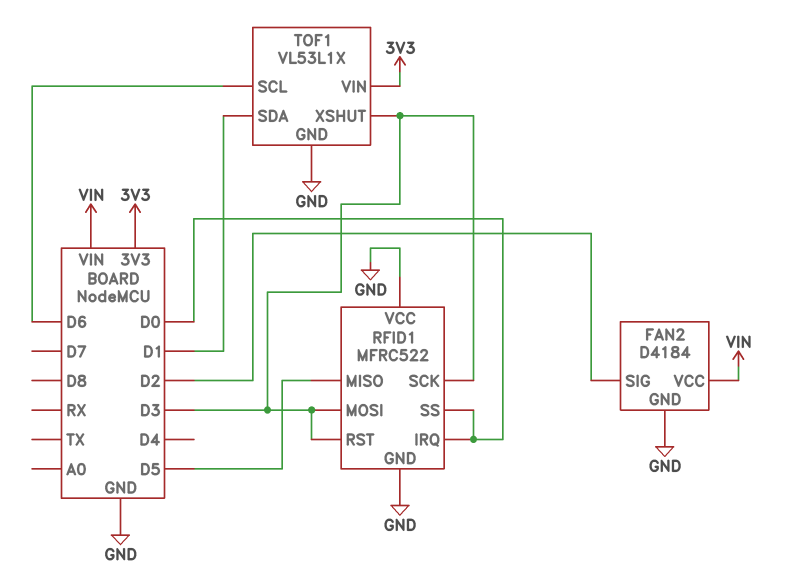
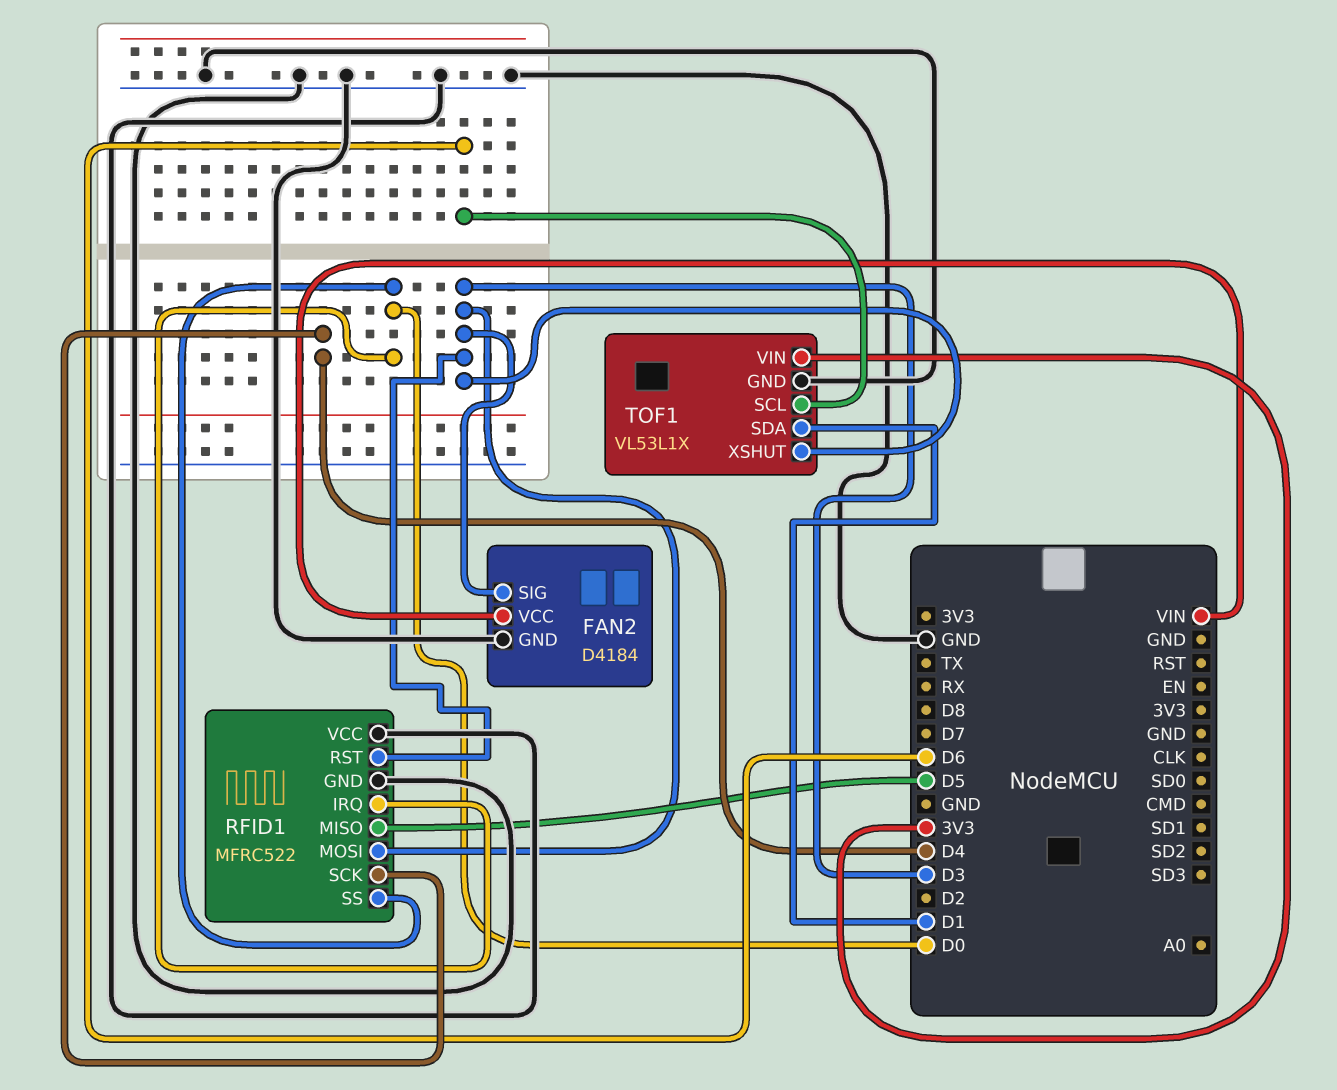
FAN2 pin SIG: D2 -> D3
RFID1 pin SCK: D3 -> D4

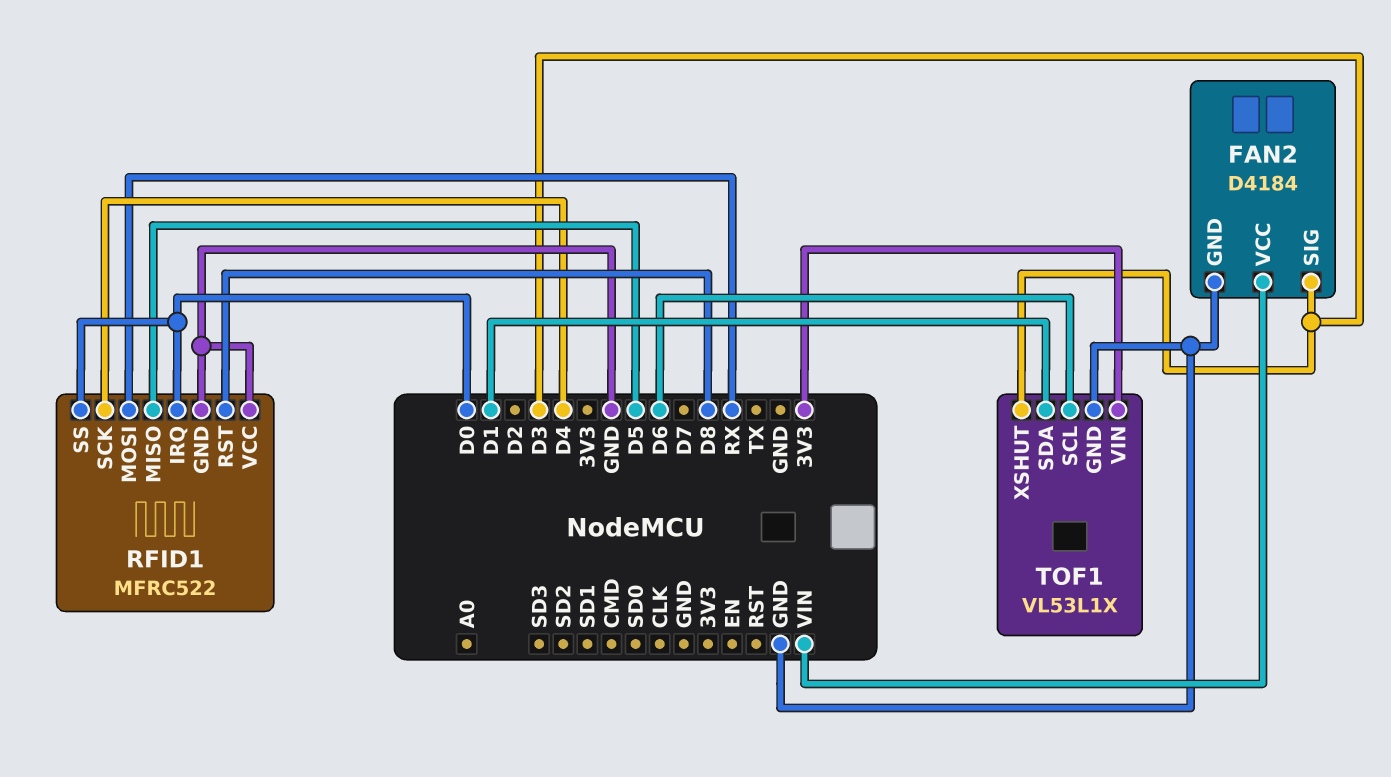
RFID1 pin MOSI: D3 -> RX
RFID1 pin RST: D3 -> D8

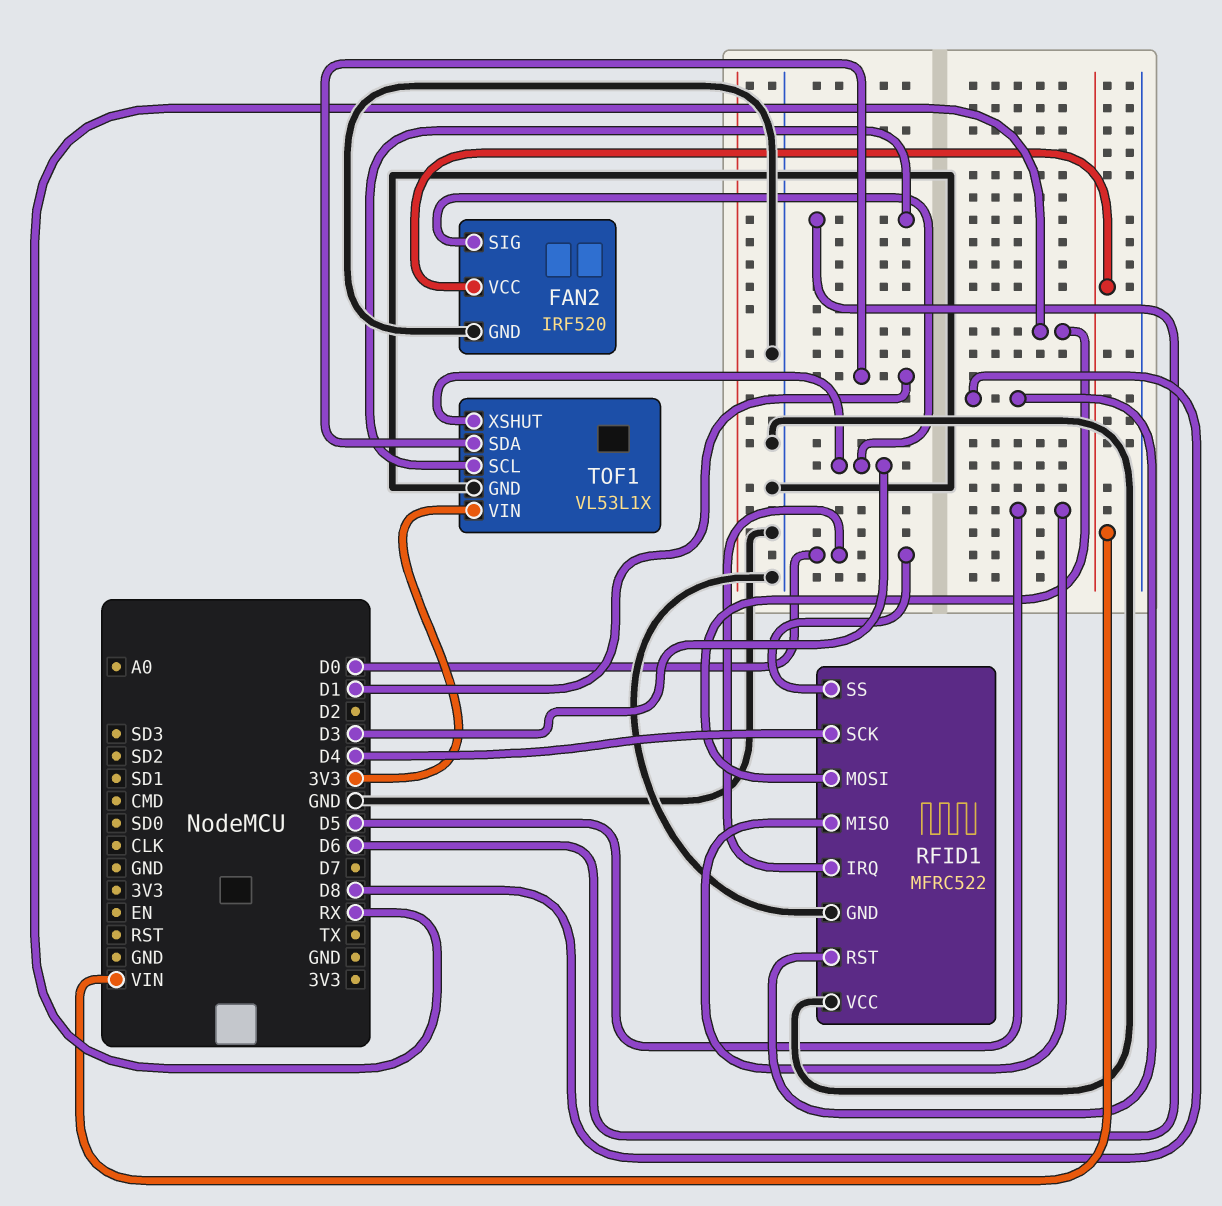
FAN2: D4184 -> IRF520

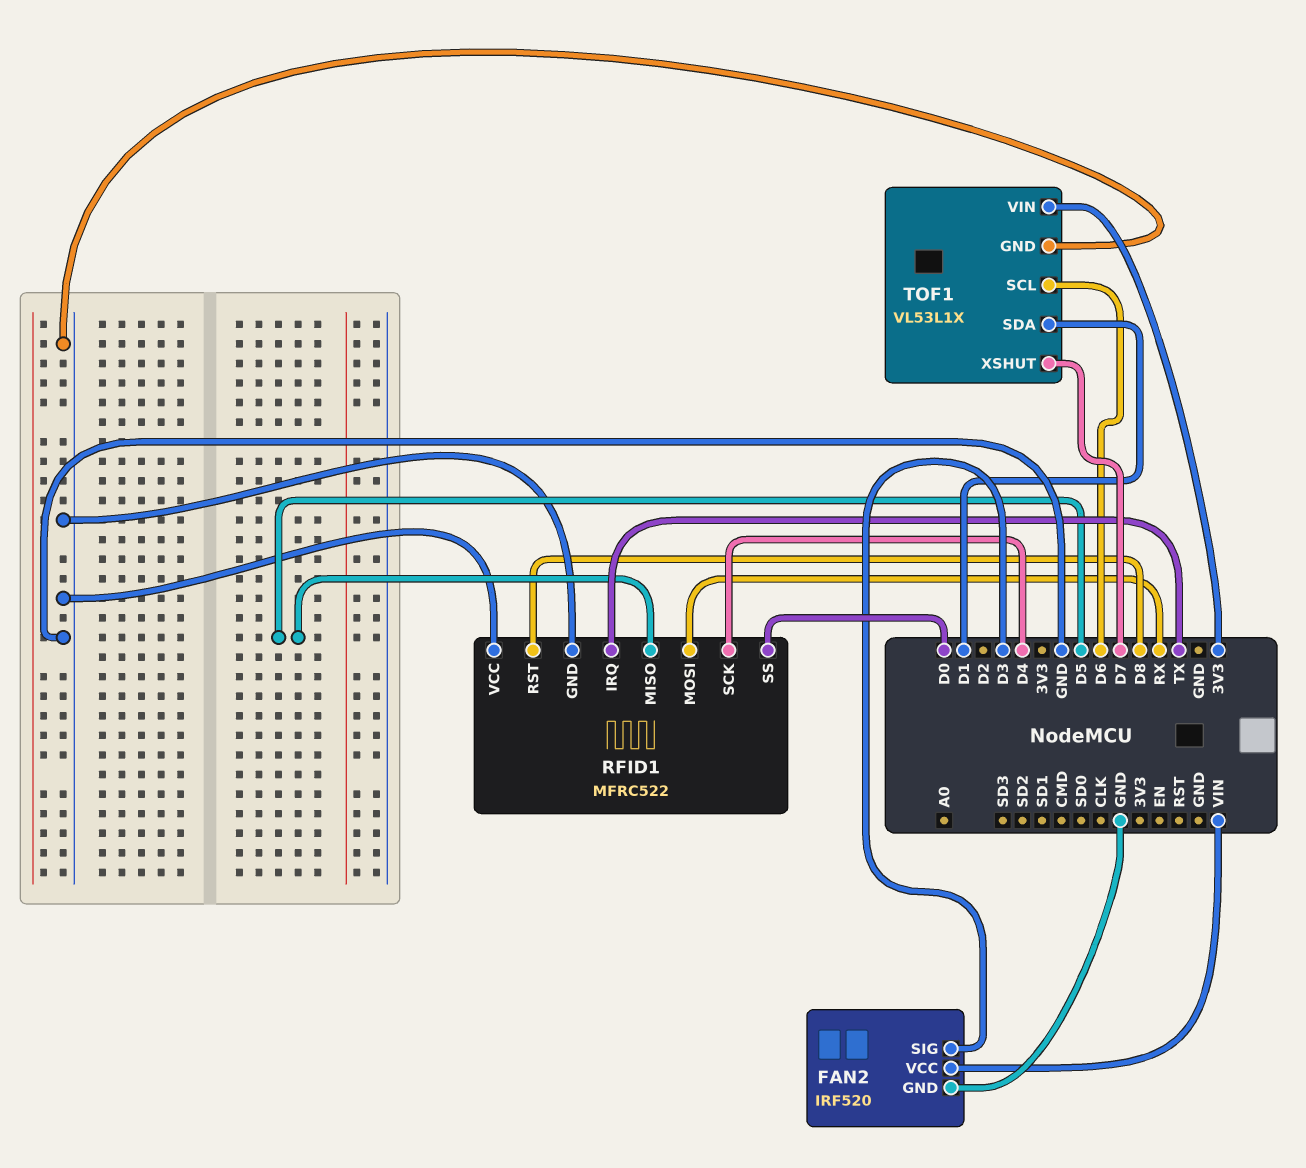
RFID1 pin IRQ: D0 -> TX
TOF1 pin XSHUT: D3 -> D7

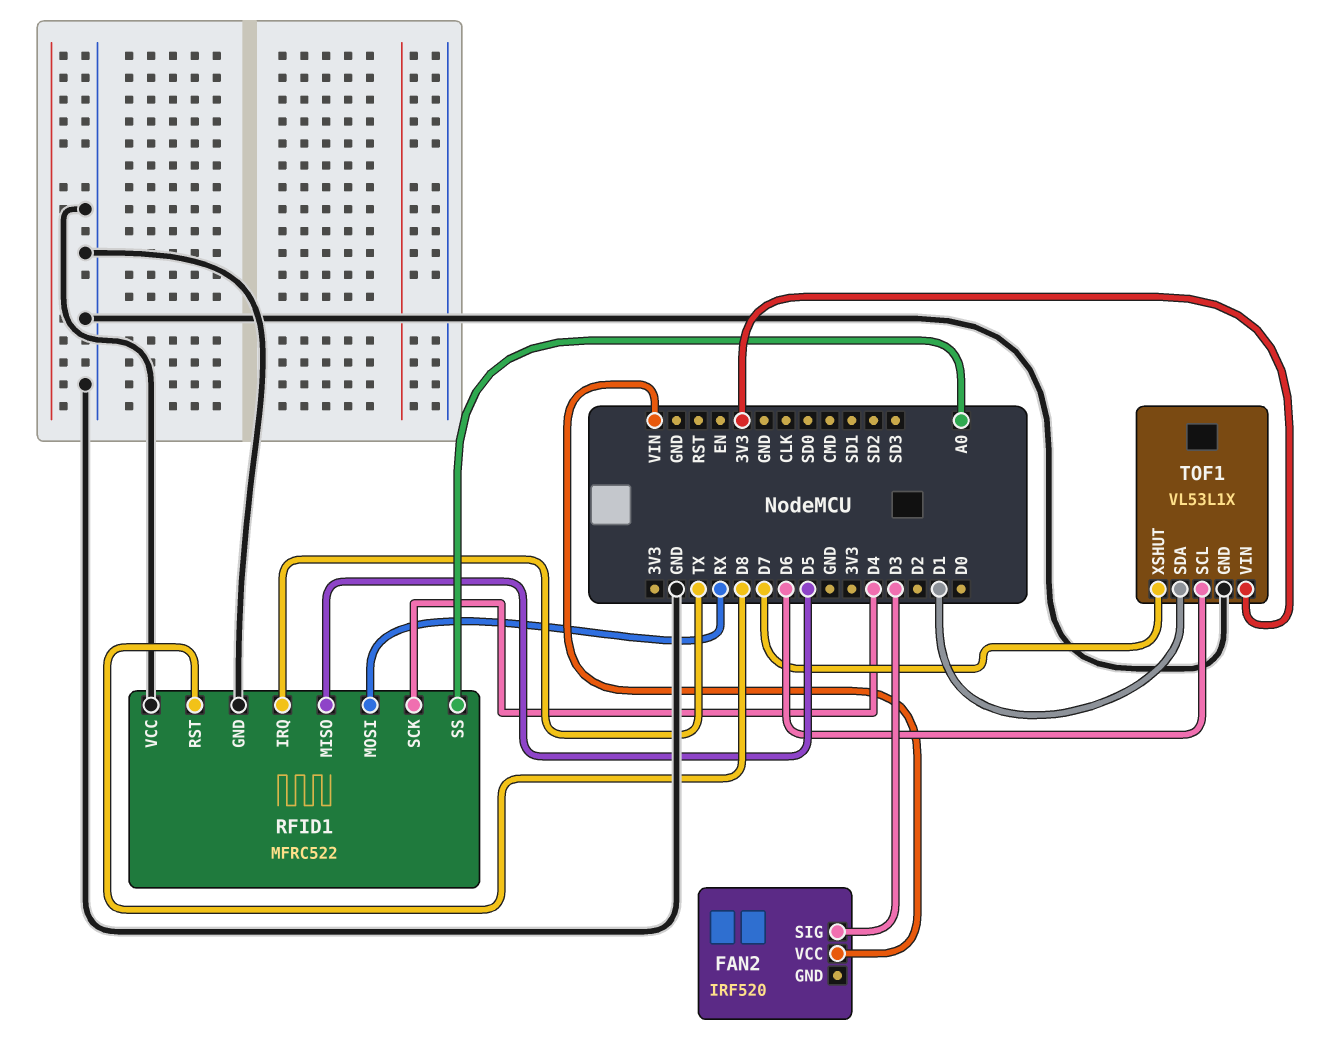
FAN2 pin GND: GND -> none
RFID1 pin SS: D0 -> A0

